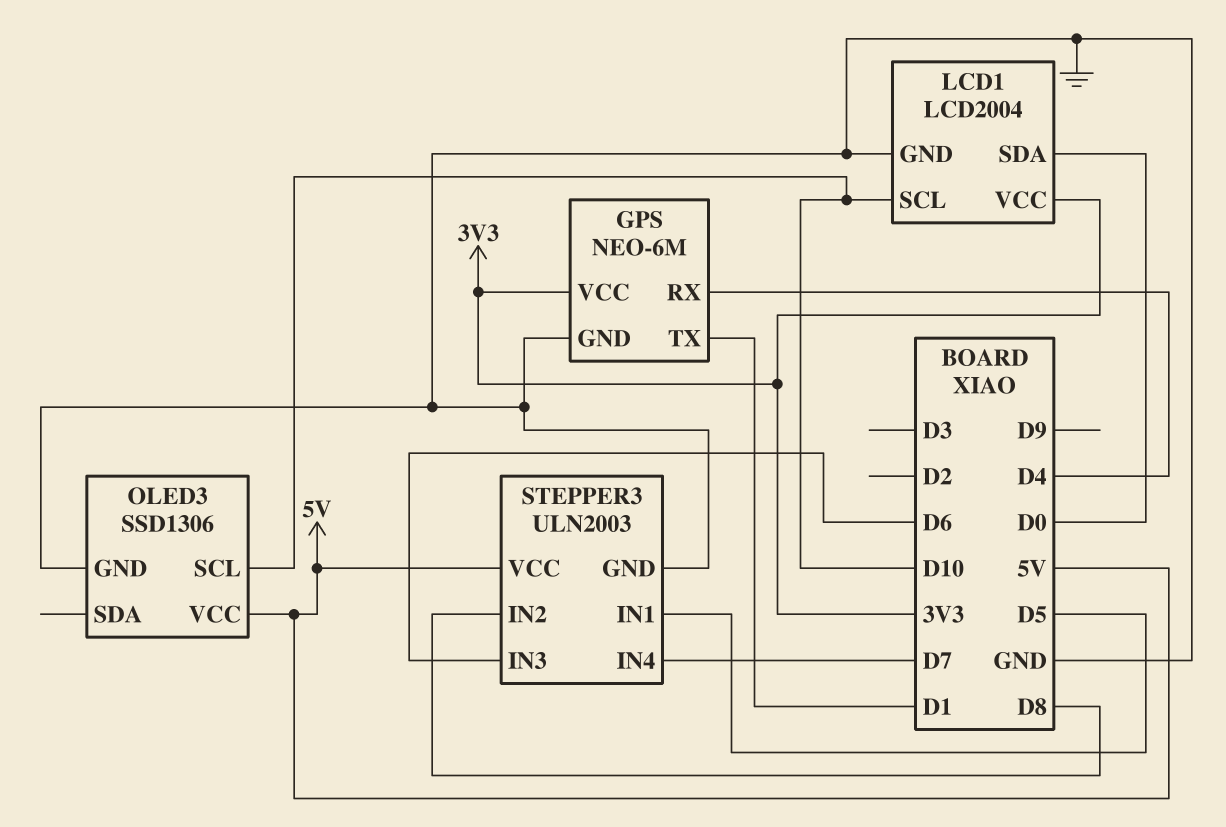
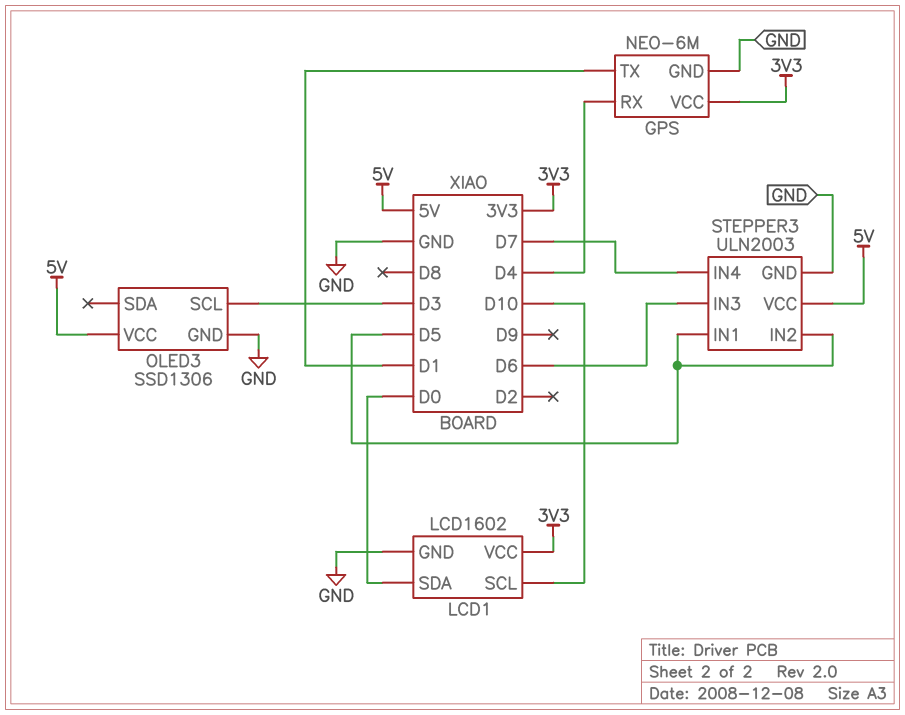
LCD1: LCD2004 -> LCD1602
OLED3 pin SCL: D10 -> D3
STEPPER3 pin IN2: D8 -> D5

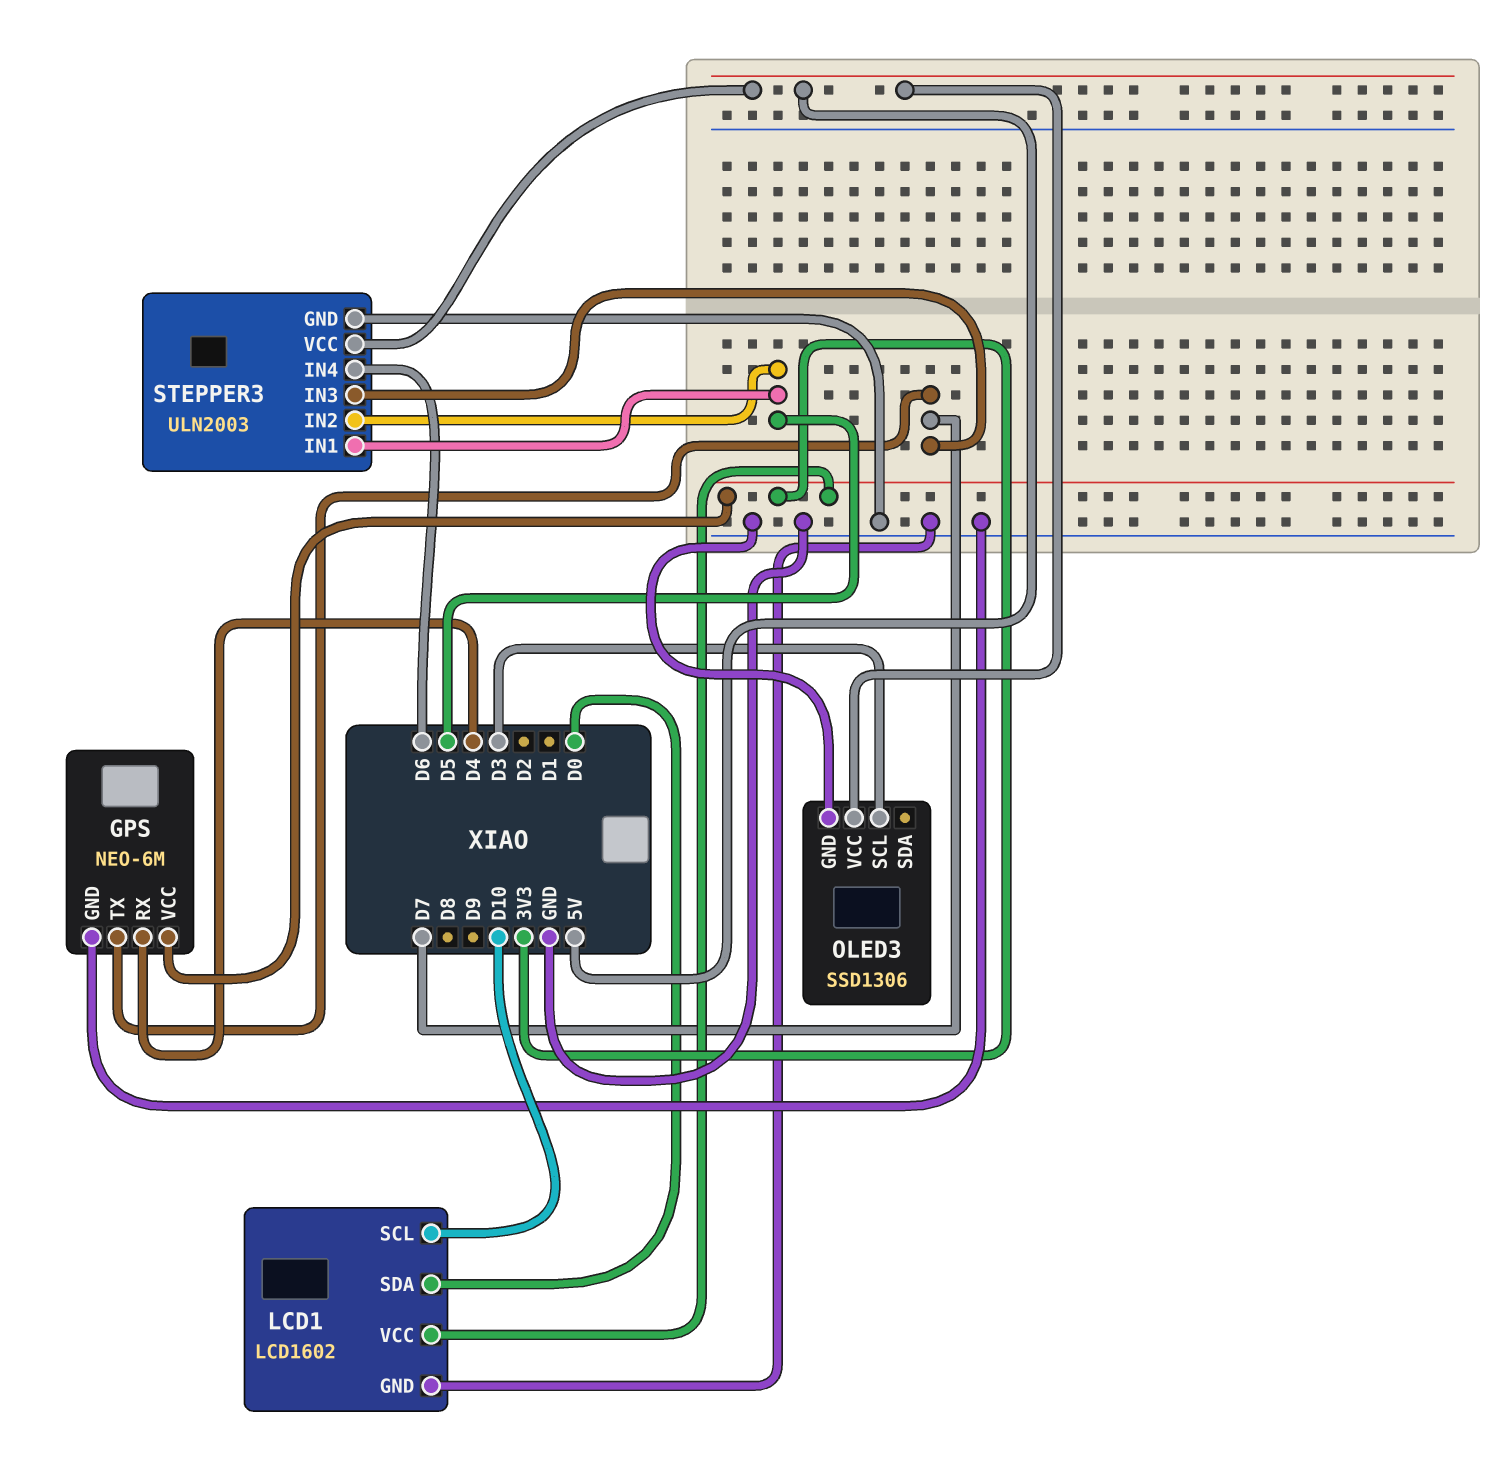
GPS pin TX: D1 -> D7
STEPPER3 pin IN3: D6 -> D7
STEPPER3 pin IN4: D7 -> D6

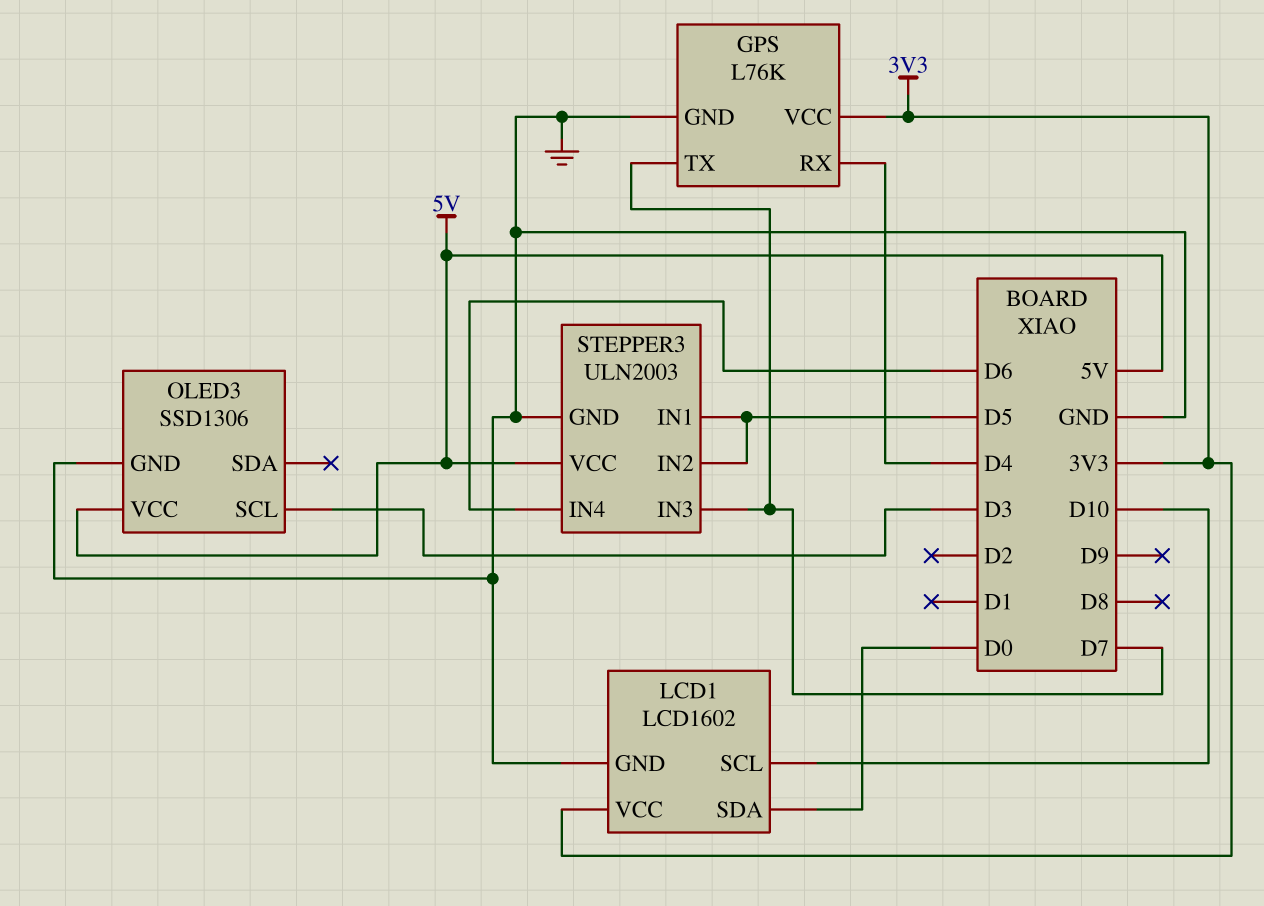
GPS: NEO-6M -> L76K

